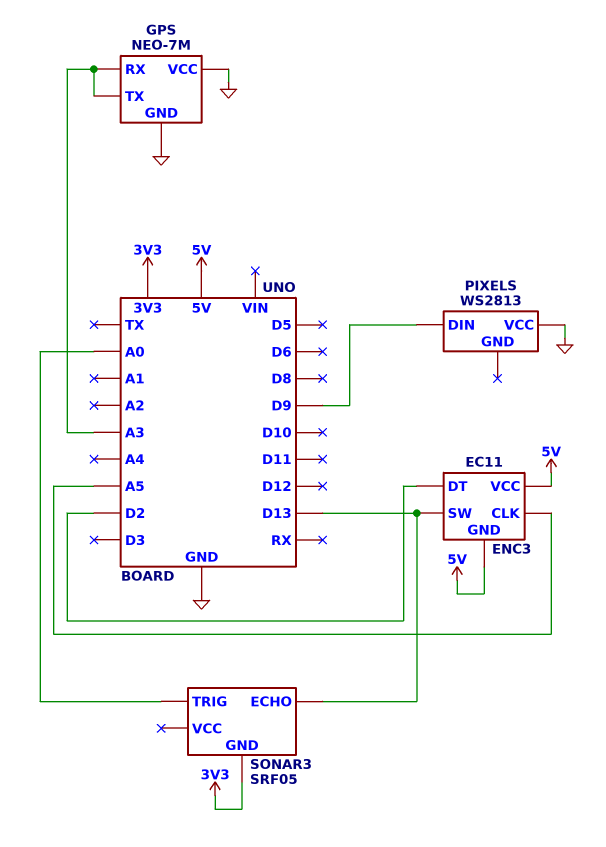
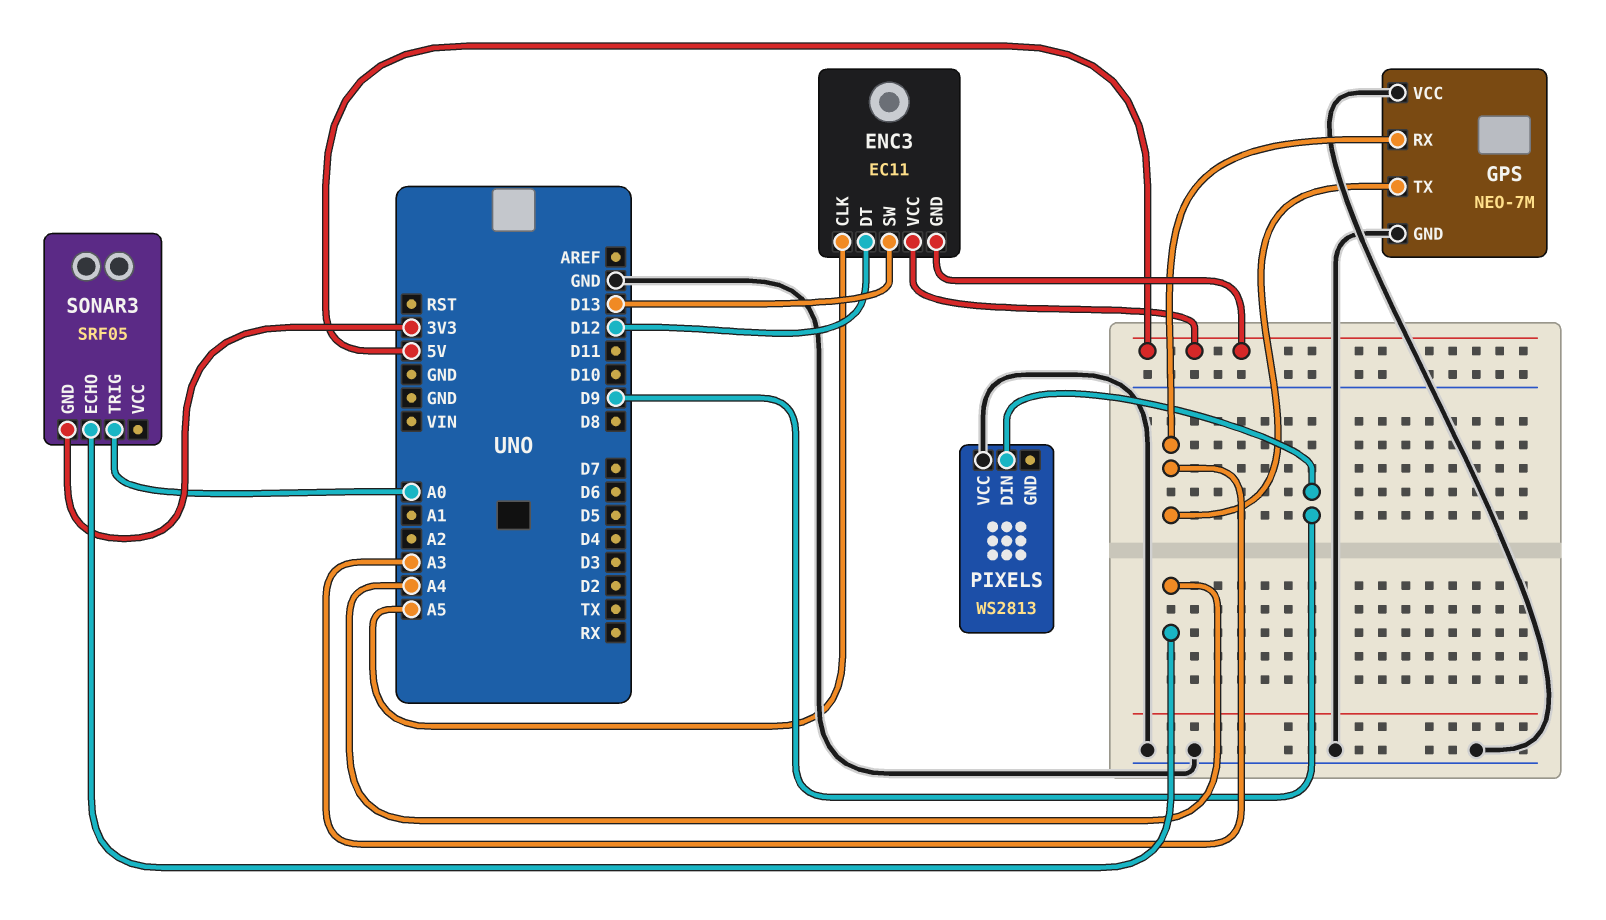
ENC3 pin DT: D2 -> D12
SONAR3 pin ECHO: D13 -> A4

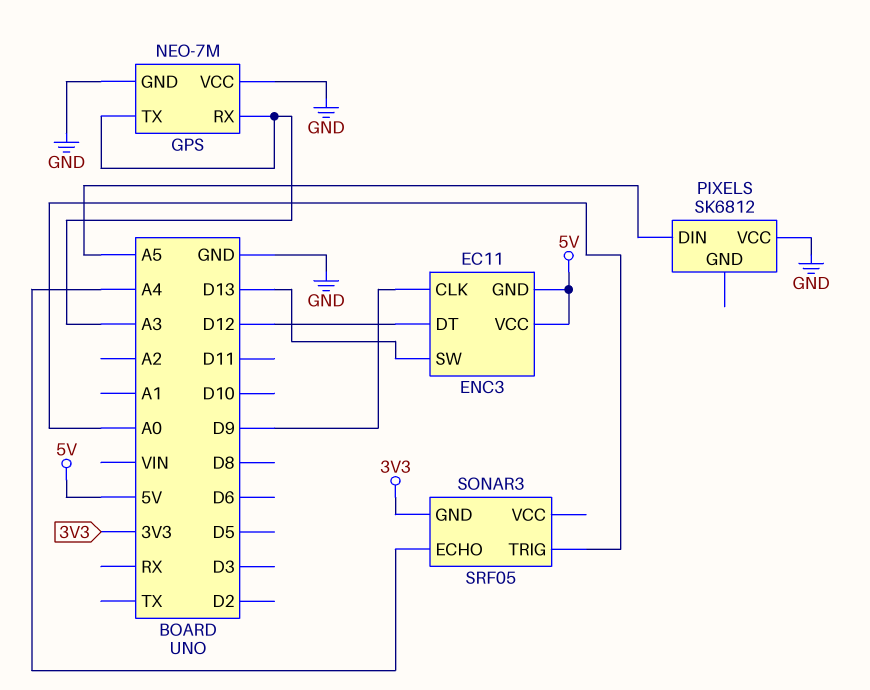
ENC3 pin CLK: A5 -> D9
PIXELS: WS2813 -> SK6812
PIXELS pin DIN: D9 -> A5

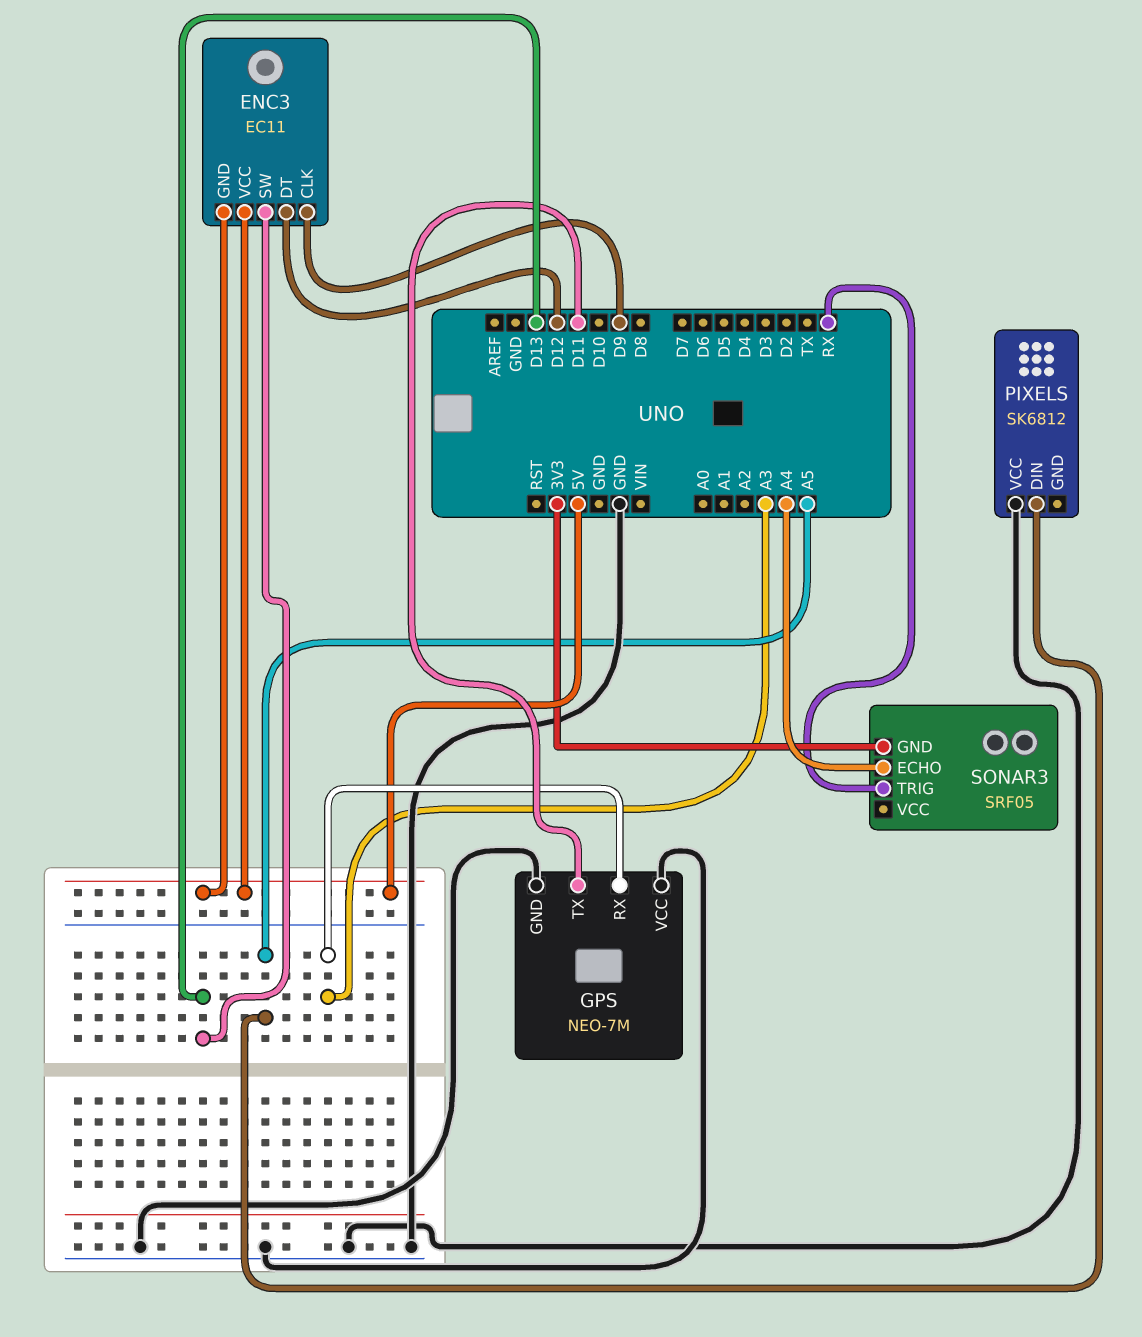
GPS pin TX: A3 -> D11
SONAR3 pin TRIG: A0 -> RX

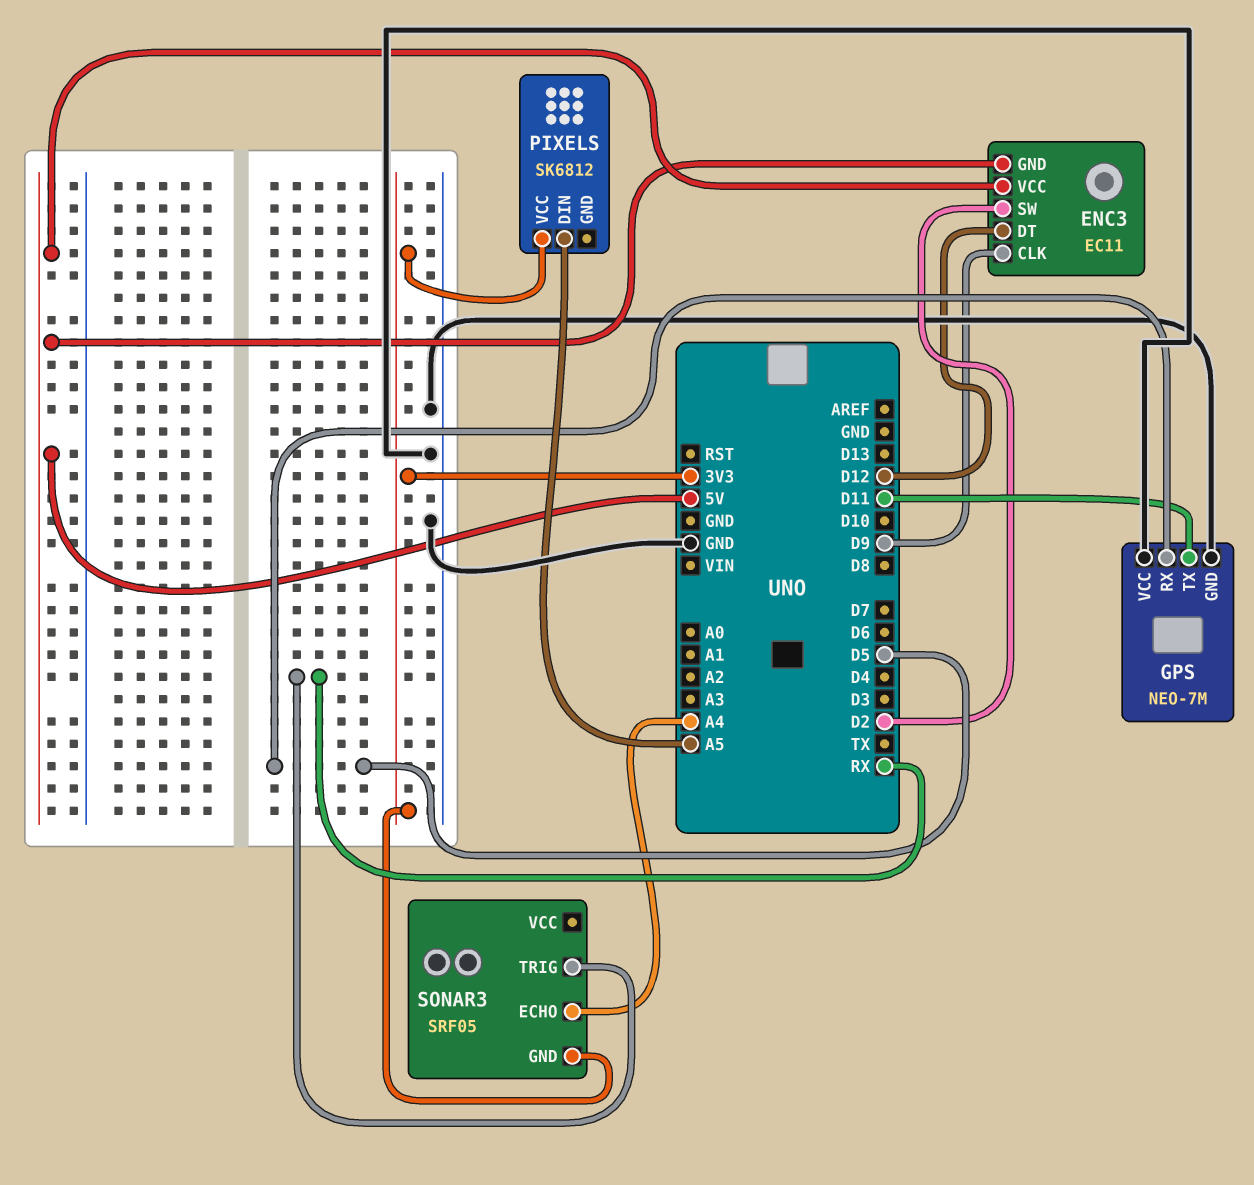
ENC3 pin SW: D13 -> D2
GPS pin RX: A3 -> D5
PIXELS pin VCC: GND -> 3V3

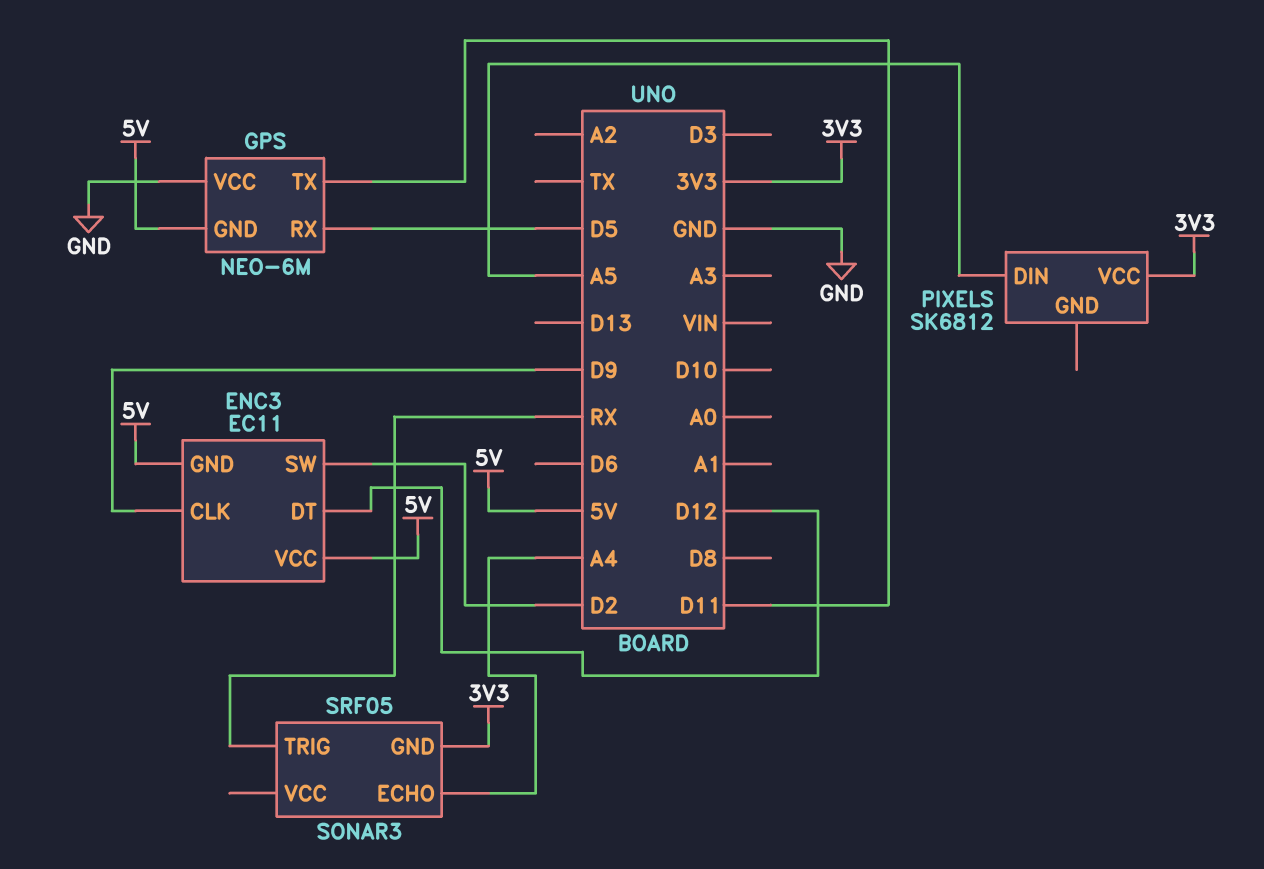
GPS: NEO-7M -> NEO-6M
GPS pin GND: GND -> 5V

